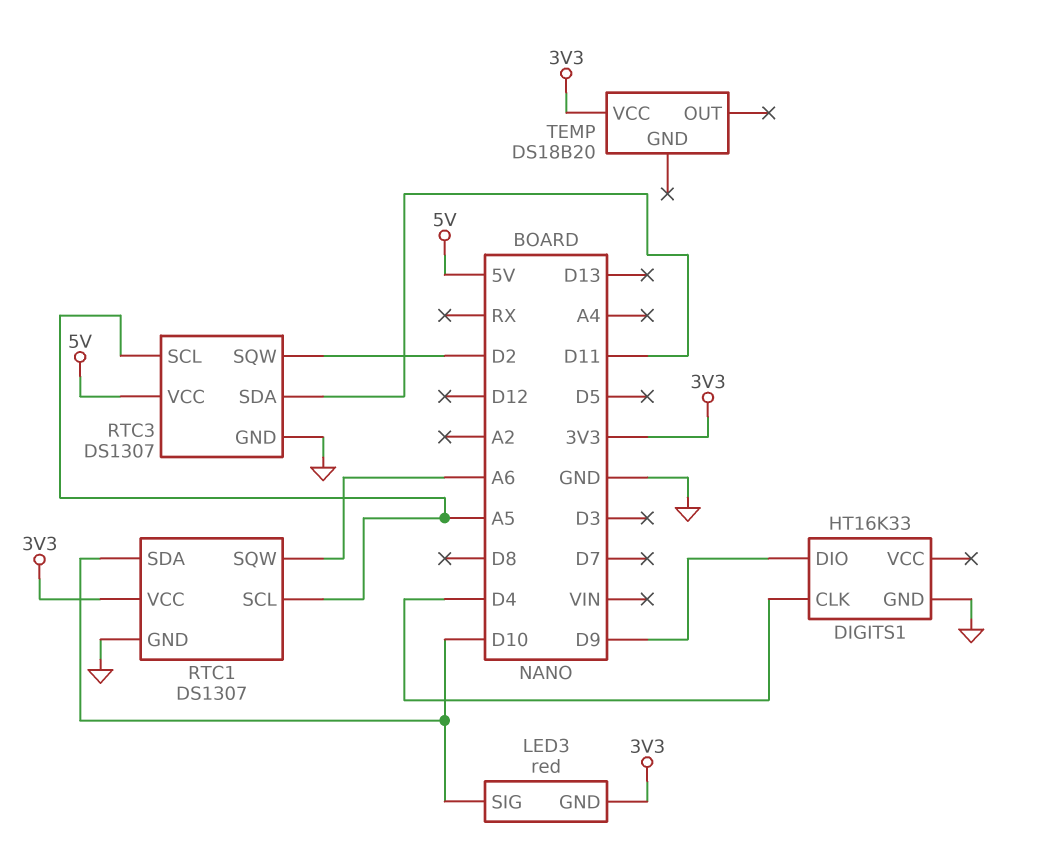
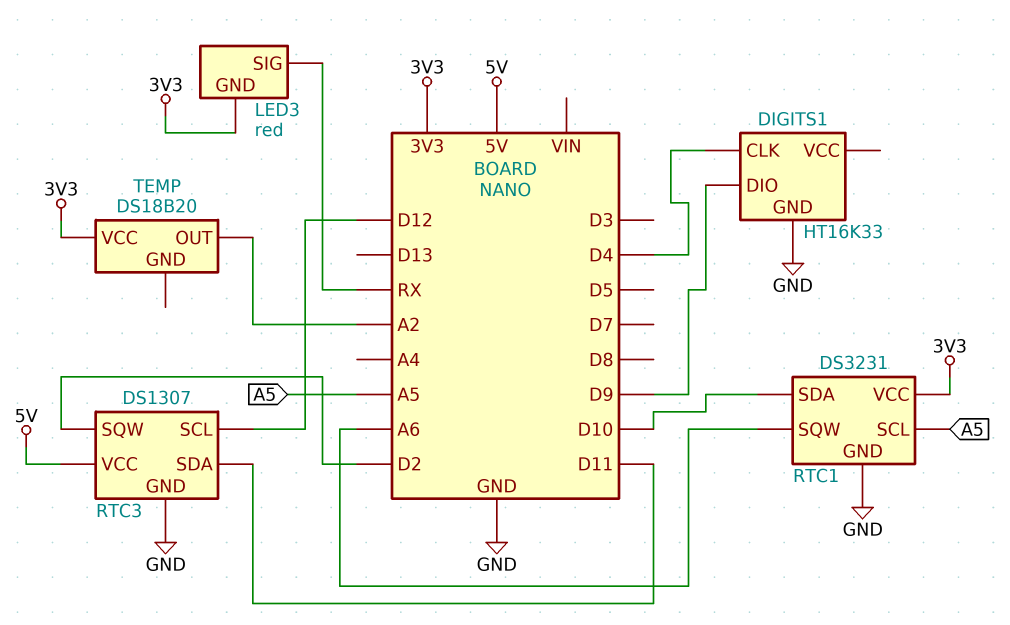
LED3 pin SIG: D10 -> RX
RTC1: DS1307 -> DS3231
RTC3 pin SCL: A5 -> D12
TEMP pin OUT: none -> A2

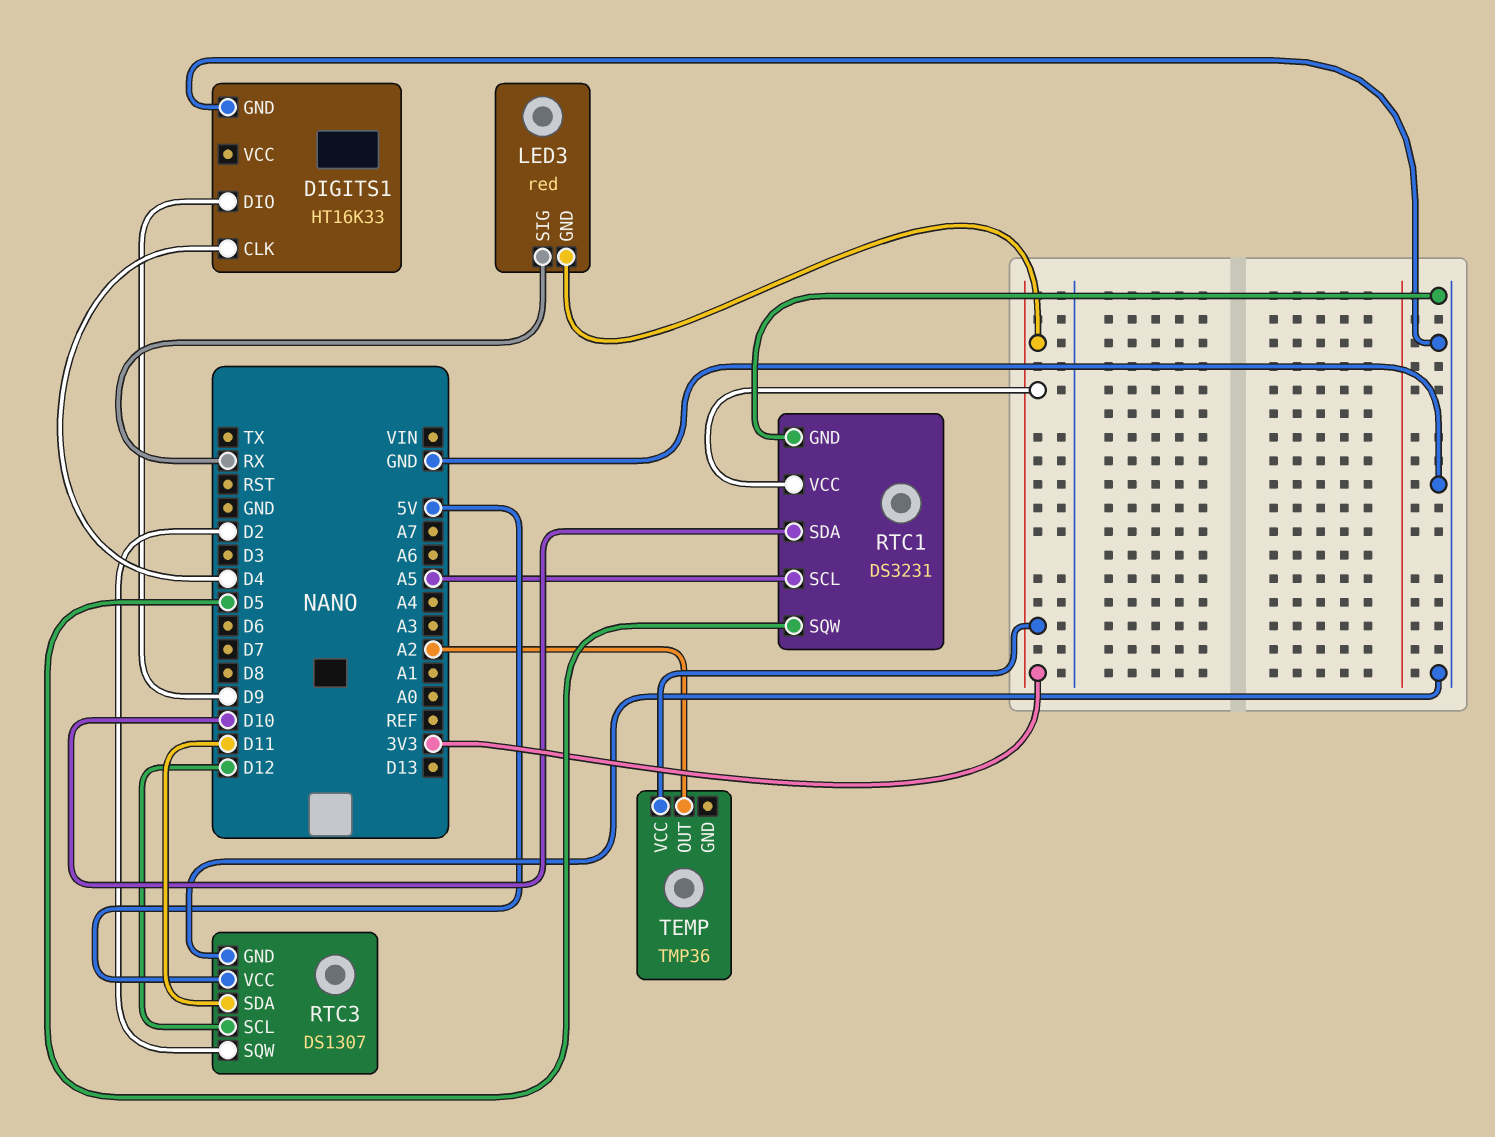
RTC1 pin SQW: A6 -> D5
TEMP: DS18B20 -> TMP36

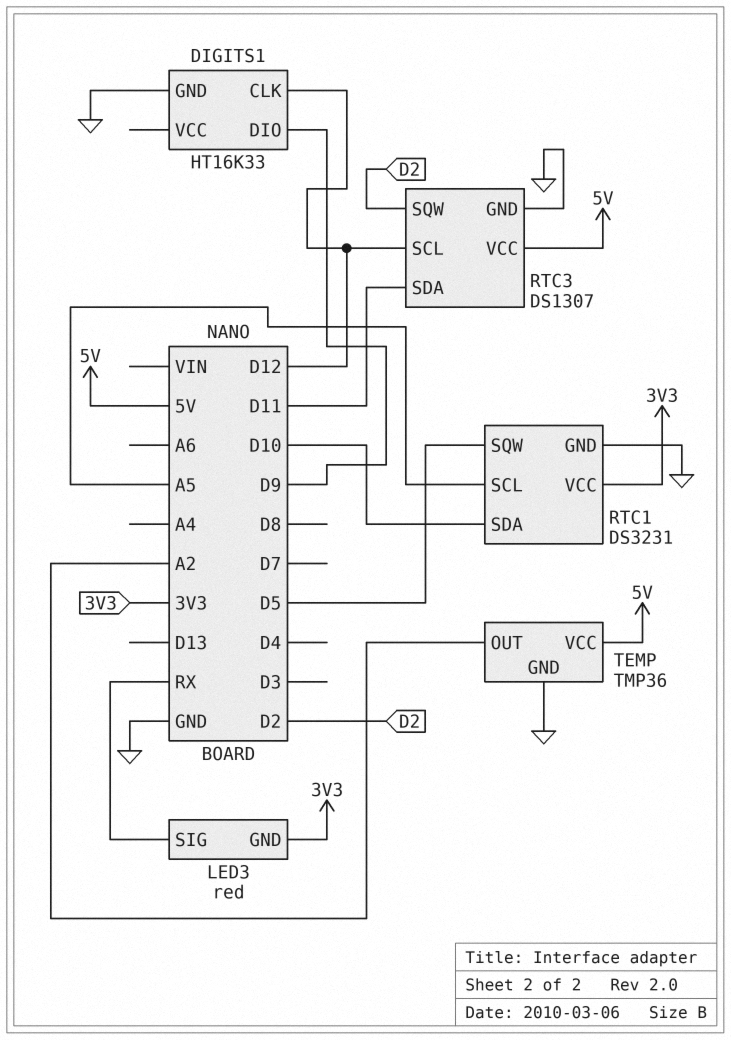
DIGITS1 pin CLK: D4 -> D12
TEMP pin GND: none -> GND
TEMP pin VCC: 3V3 -> 5V

